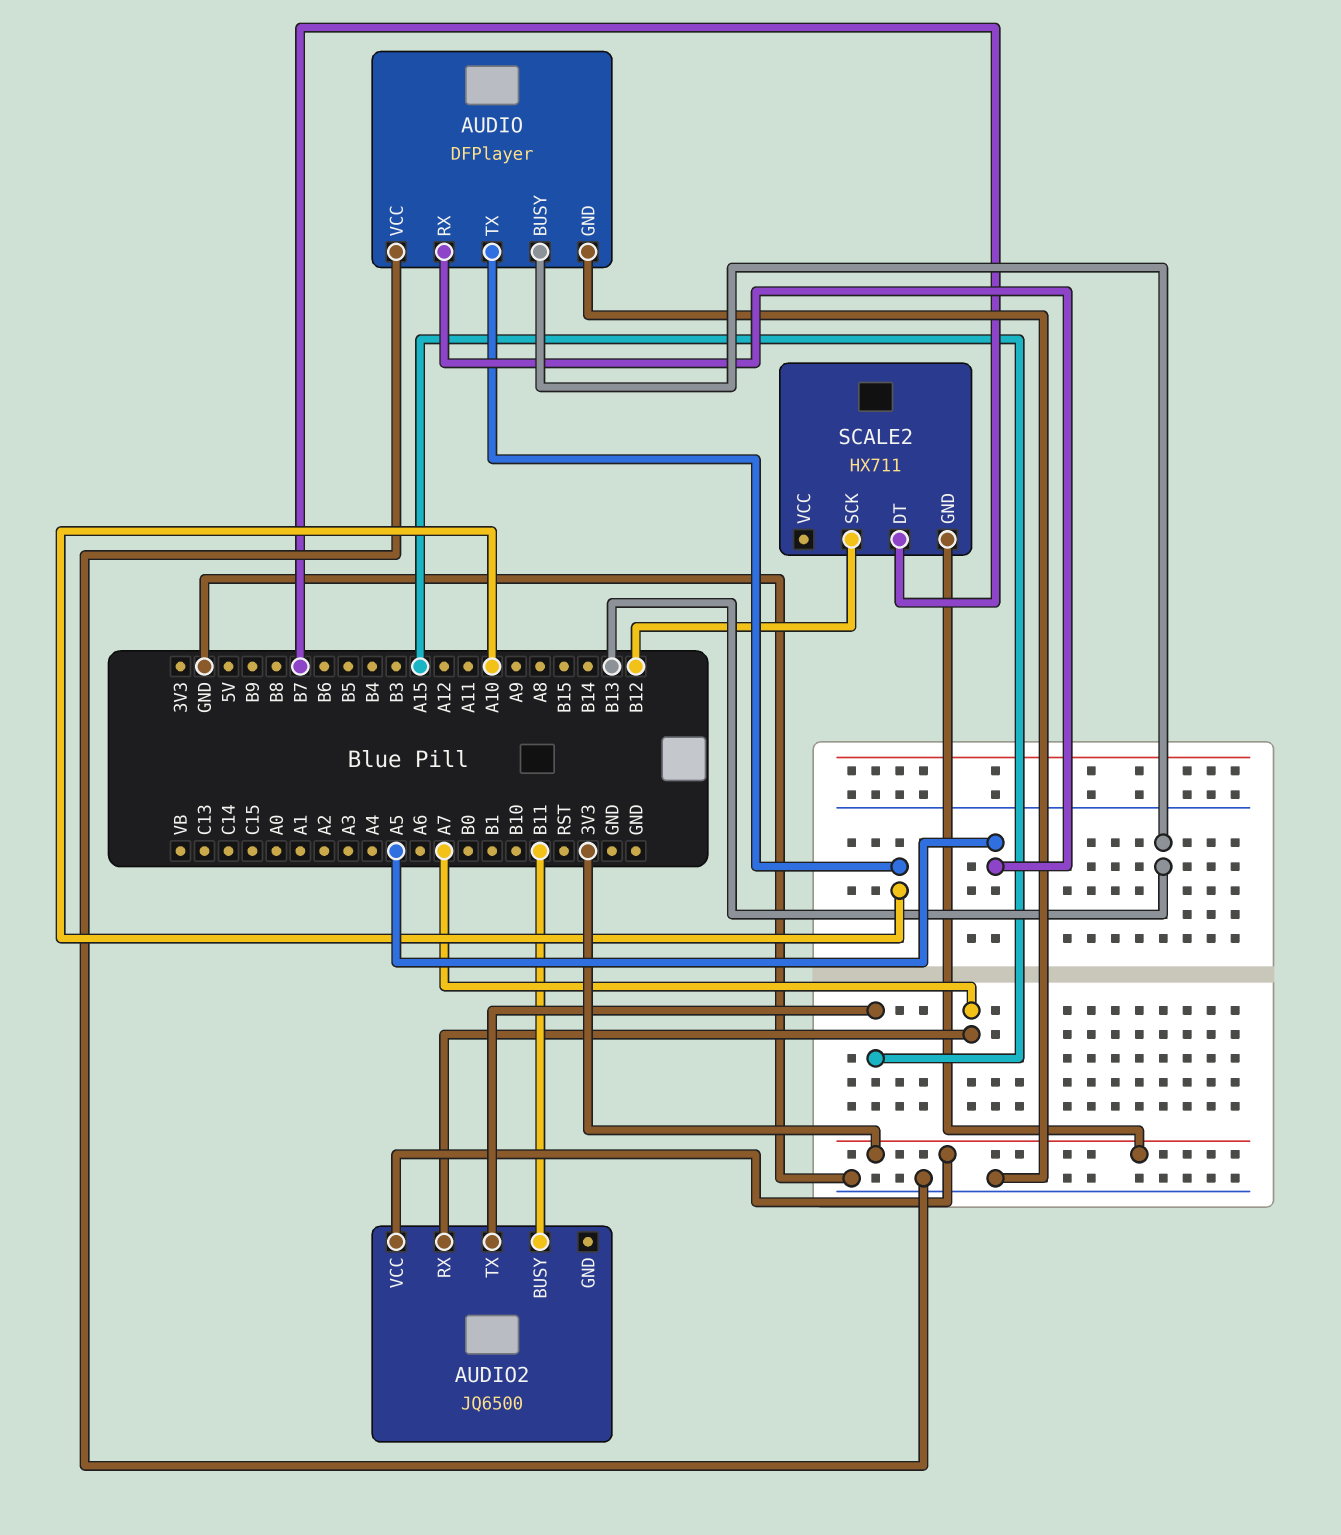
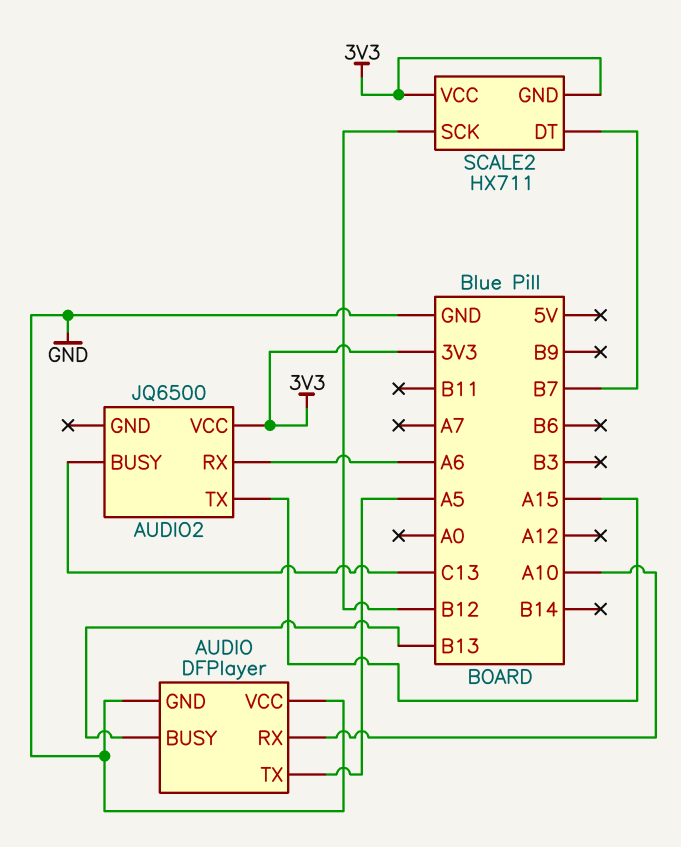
AUDIO pin RX: A5 -> A10
AUDIO pin TX: A10 -> A5
AUDIO2 pin BUSY: B11 -> C13
AUDIO2 pin RX: A7 -> A6
SCALE2 pin VCC: none -> 3V3

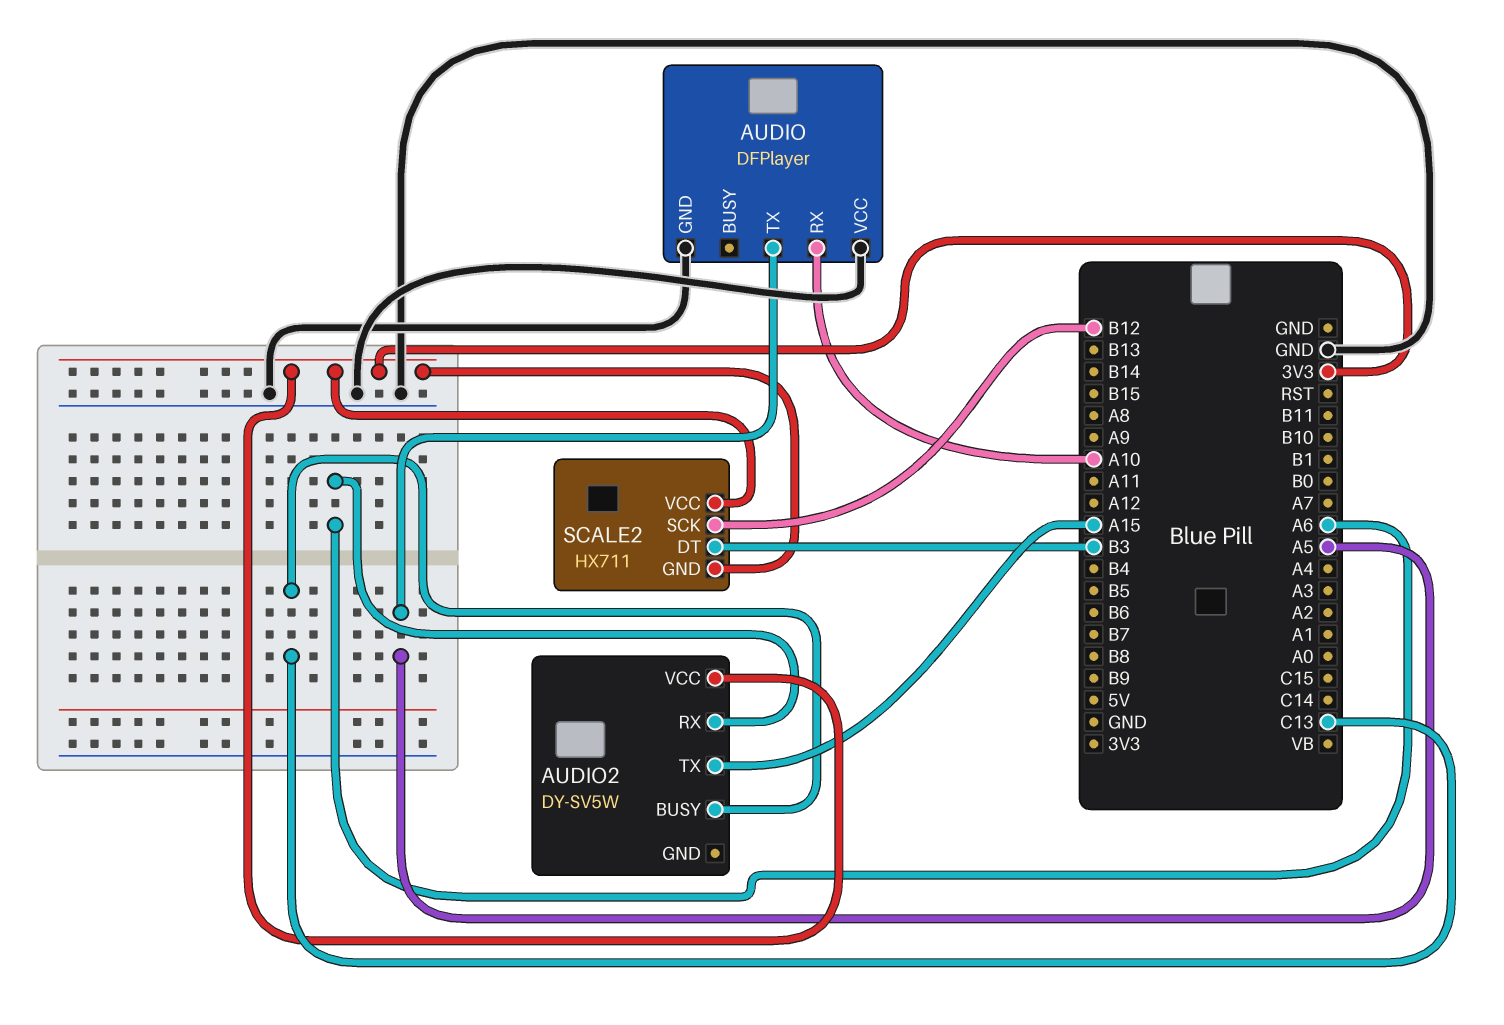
AUDIO pin BUSY: B13 -> none
AUDIO2: JQ6500 -> DY-SV5W
SCALE2 pin DT: B7 -> B3

